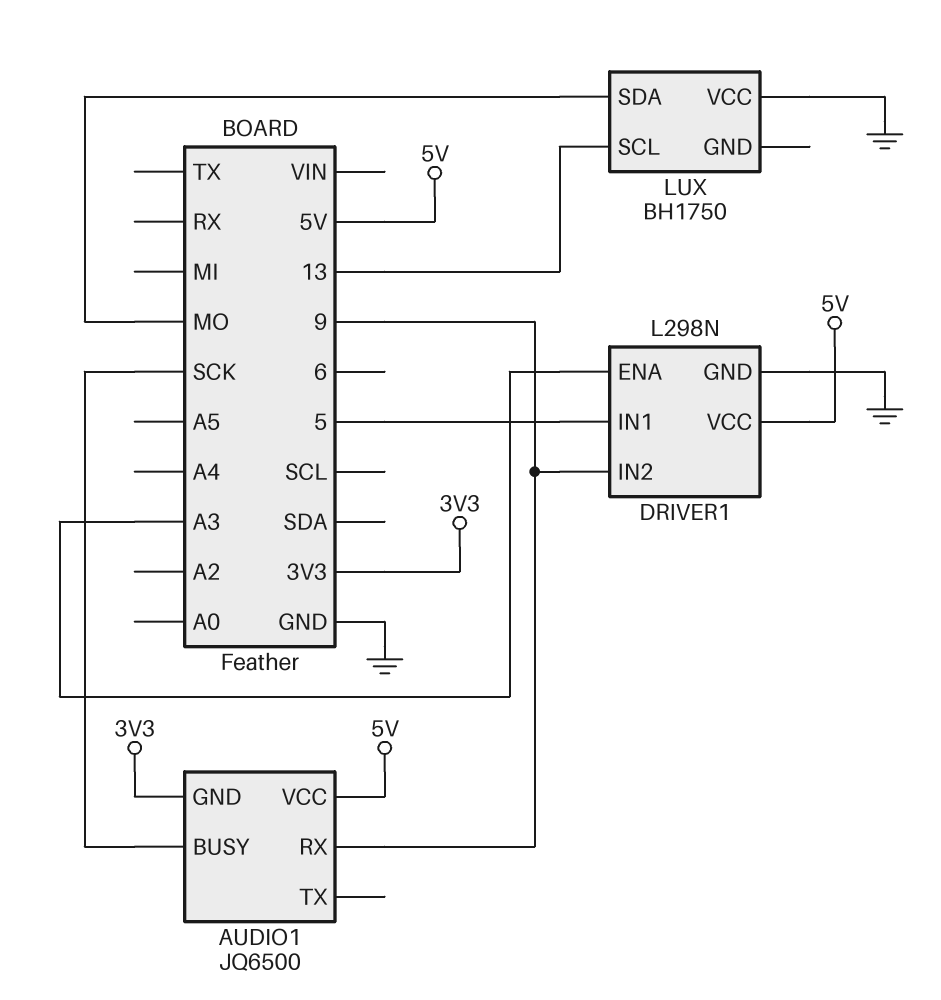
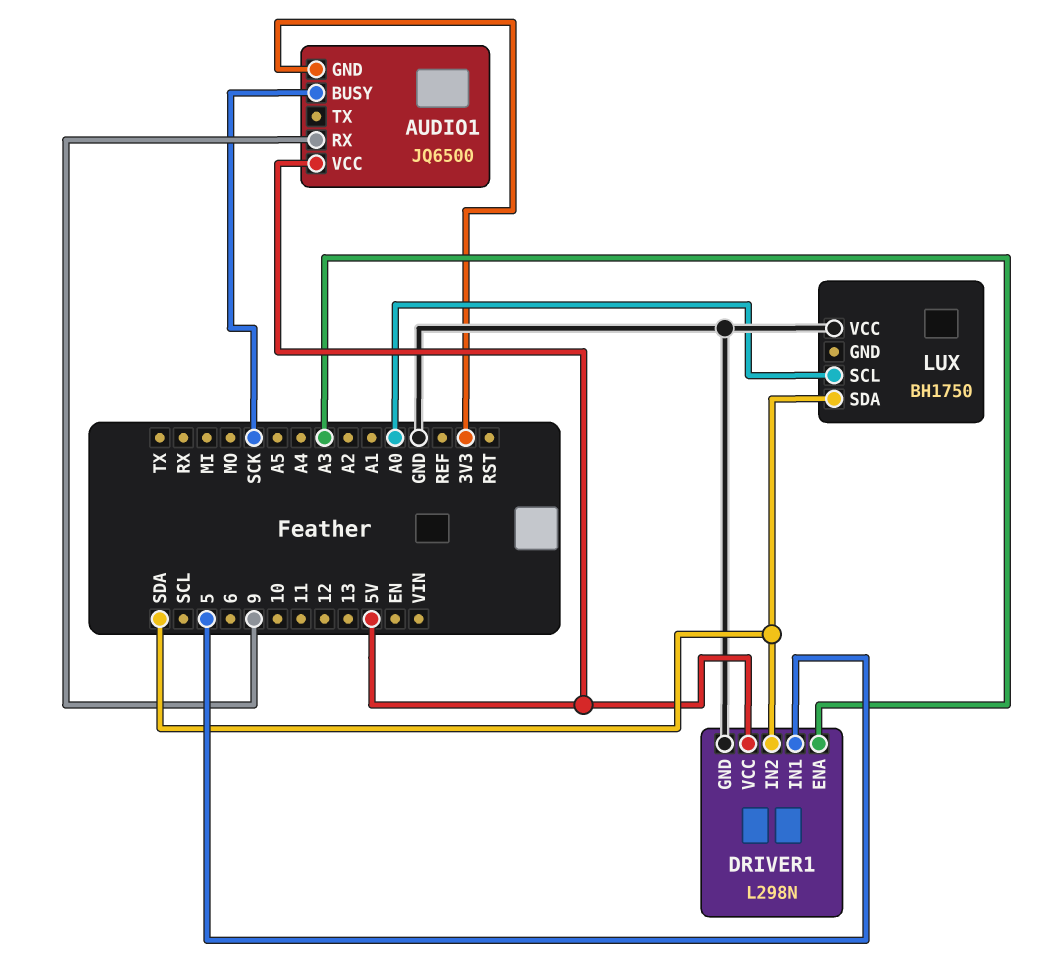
DRIVER1 pin IN2: 9 -> SDA
LUX pin SCL: 13 -> A0
LUX pin SDA: MO -> SDA

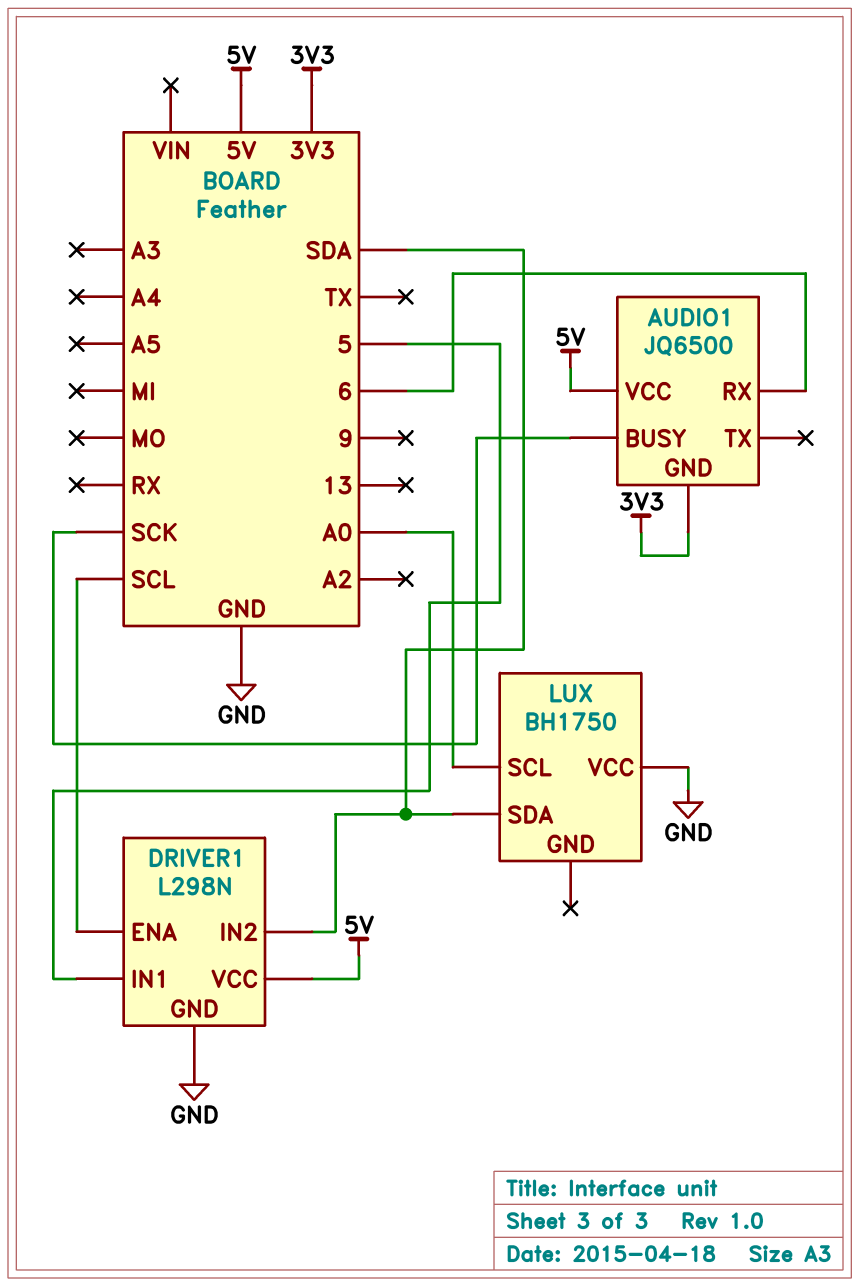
AUDIO1 pin RX: 9 -> 6
DRIVER1 pin ENA: A3 -> SCL

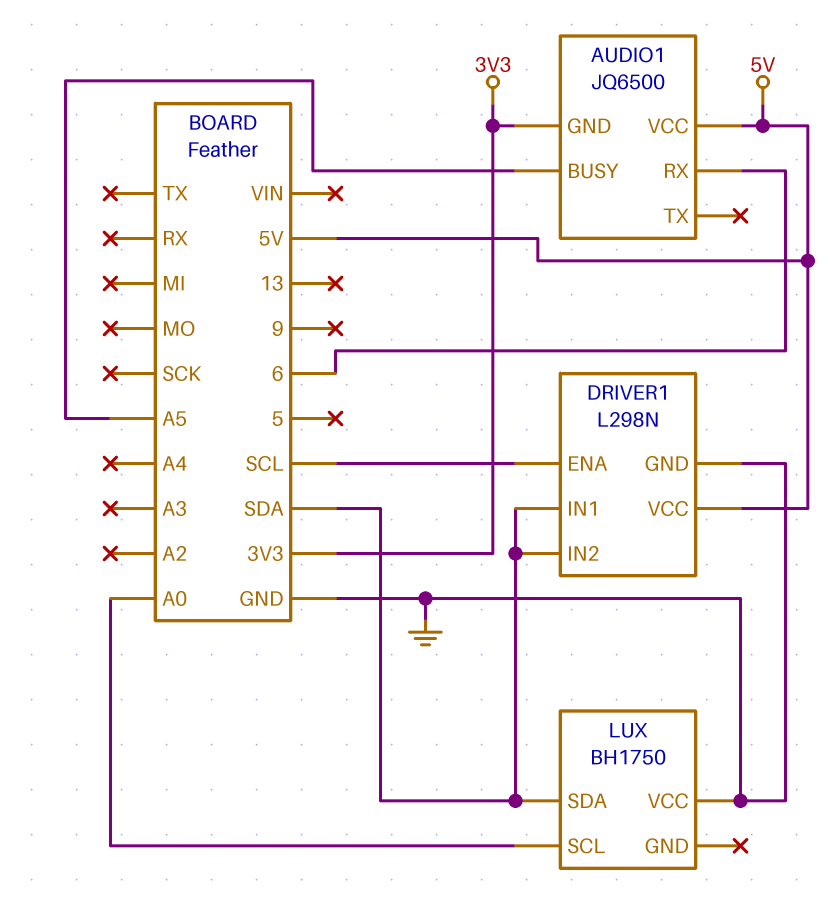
AUDIO1 pin BUSY: SCK -> A5
DRIVER1 pin IN1: 5 -> SDA

